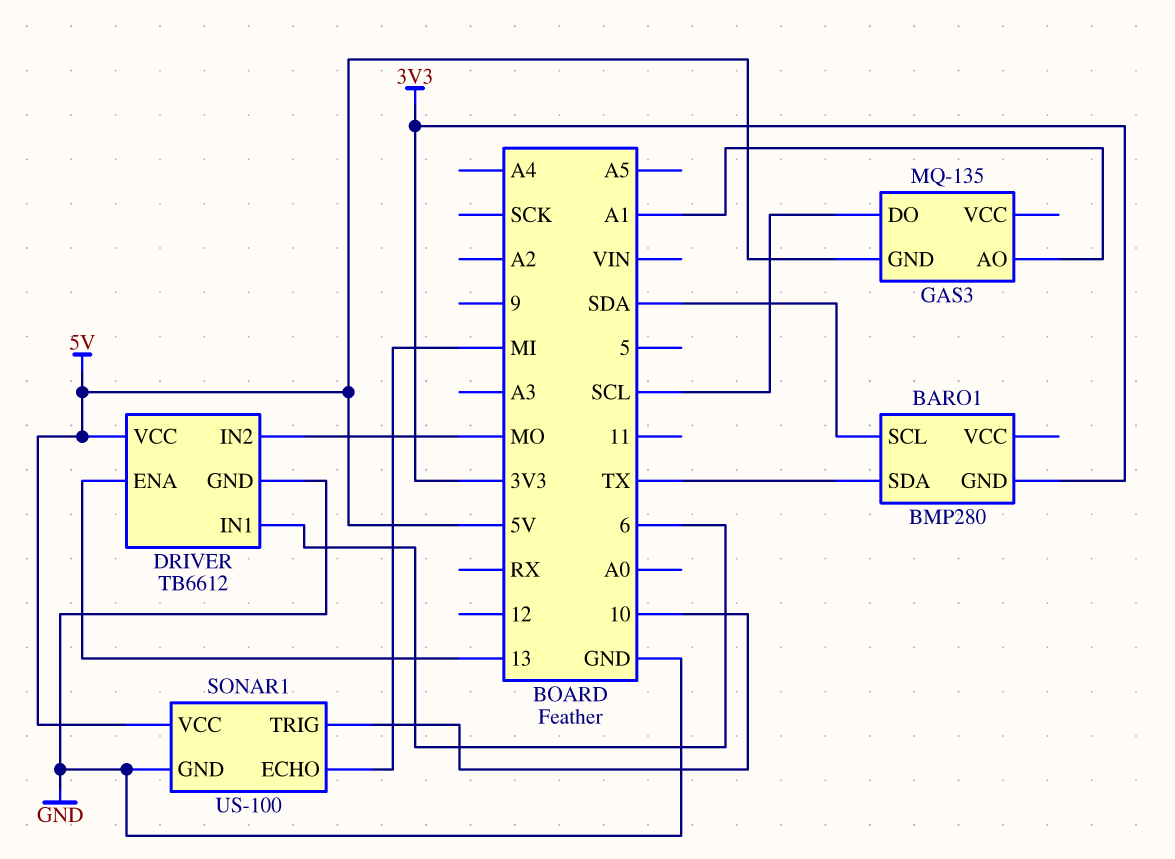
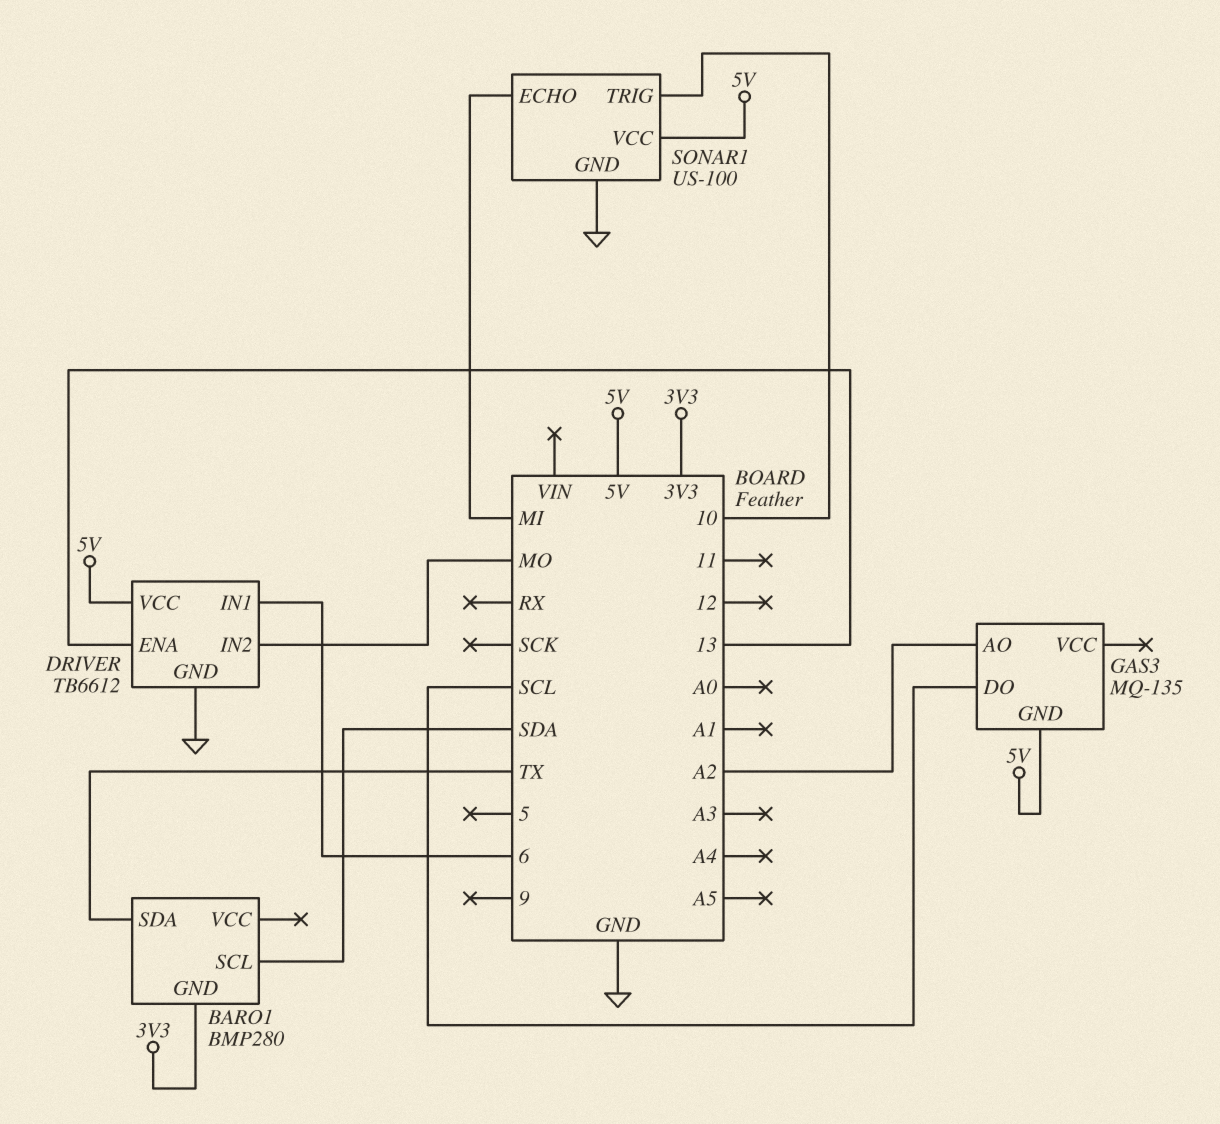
GAS3 pin AO: A1 -> A2

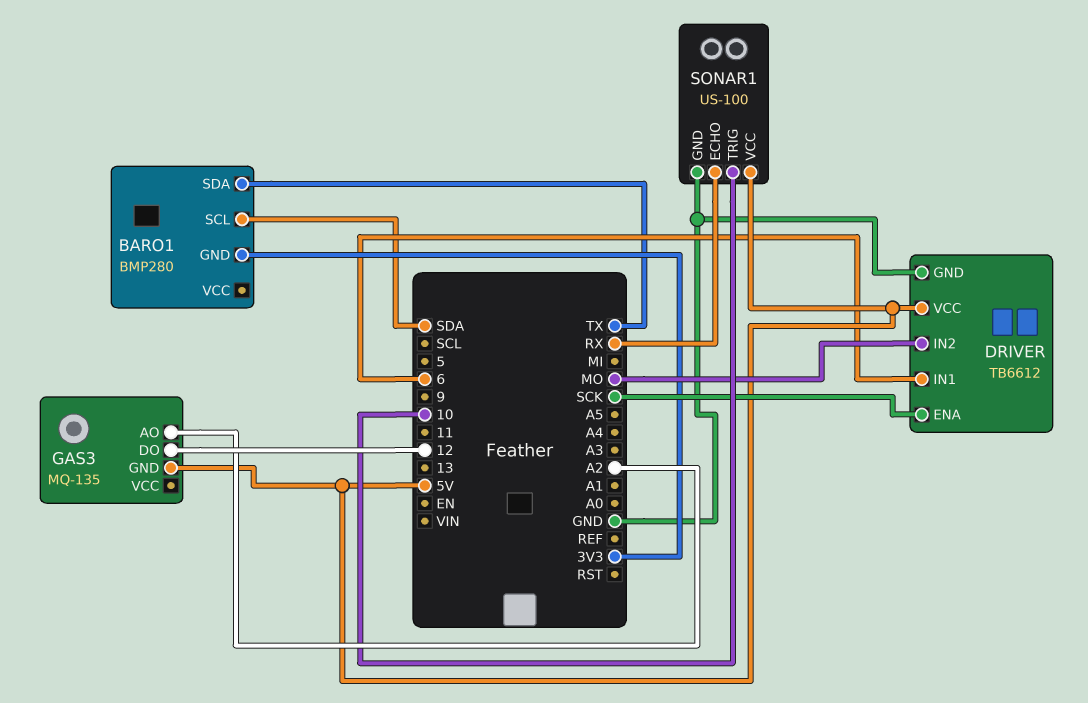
DRIVER pin ENA: 13 -> SCK
GAS3 pin DO: SCL -> 12
SONAR1 pin ECHO: MI -> RX

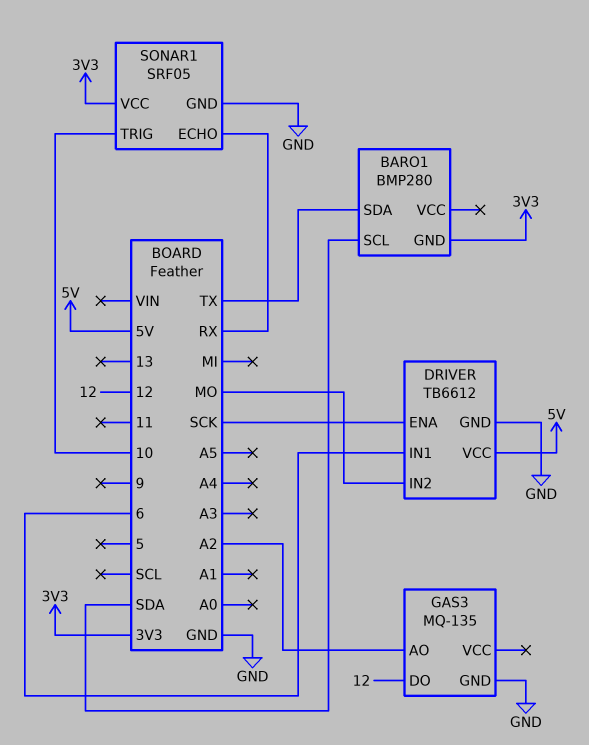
GAS3 pin GND: 5V -> GND
SONAR1: US-100 -> SRF05
SONAR1 pin VCC: 5V -> 3V3

